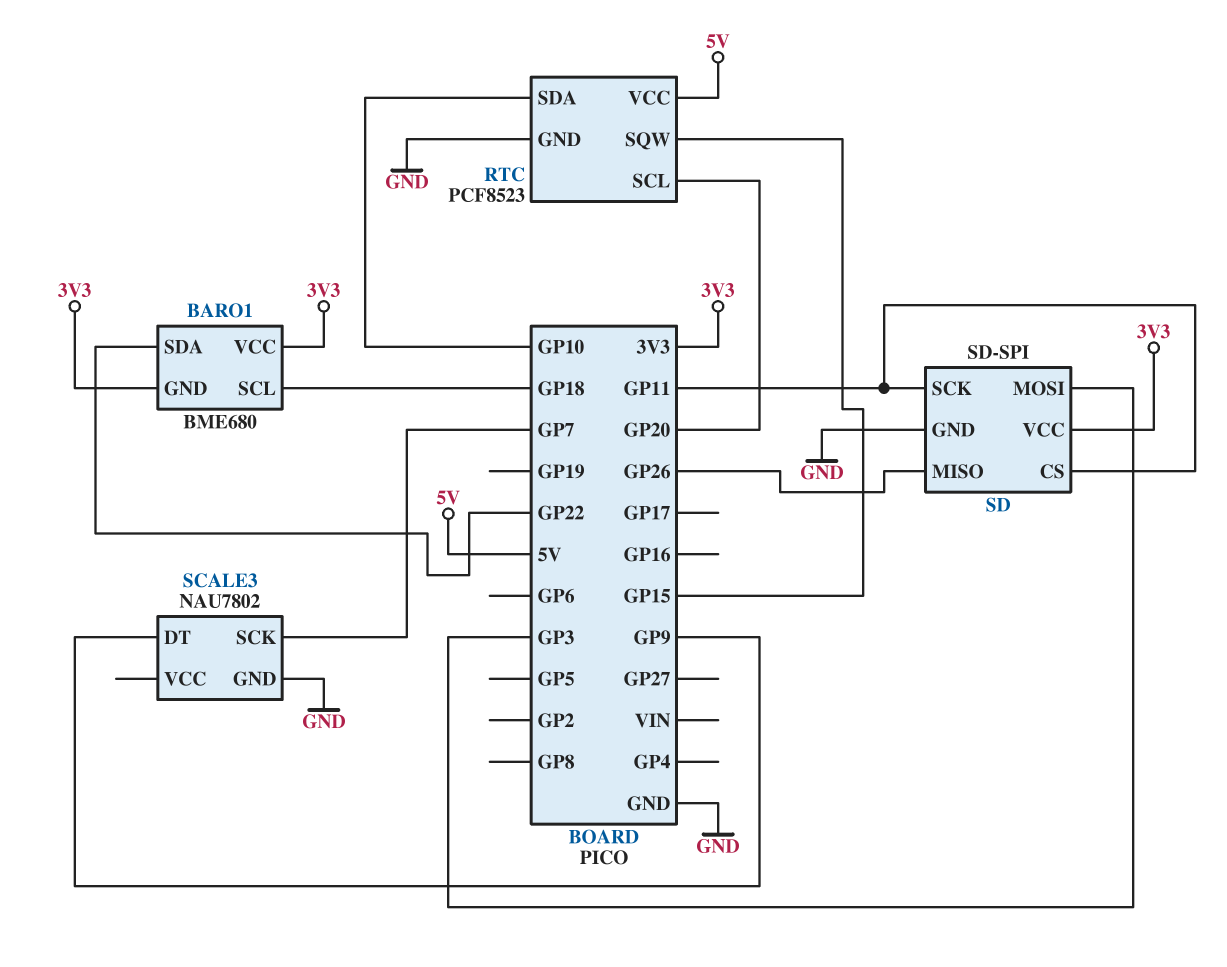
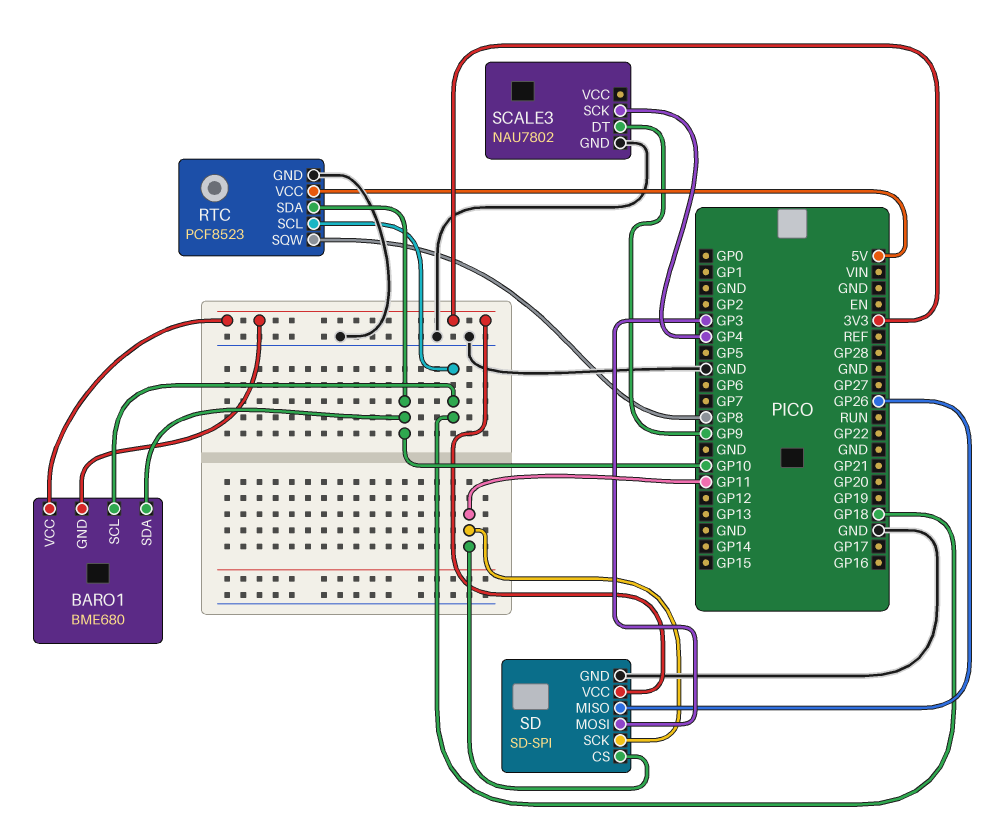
BARO1 pin SDA: GP22 -> GP10
RTC pin SCL: GP20 -> GP18
RTC pin SQW: GP15 -> GP8
SCALE3 pin SCK: GP7 -> GP4

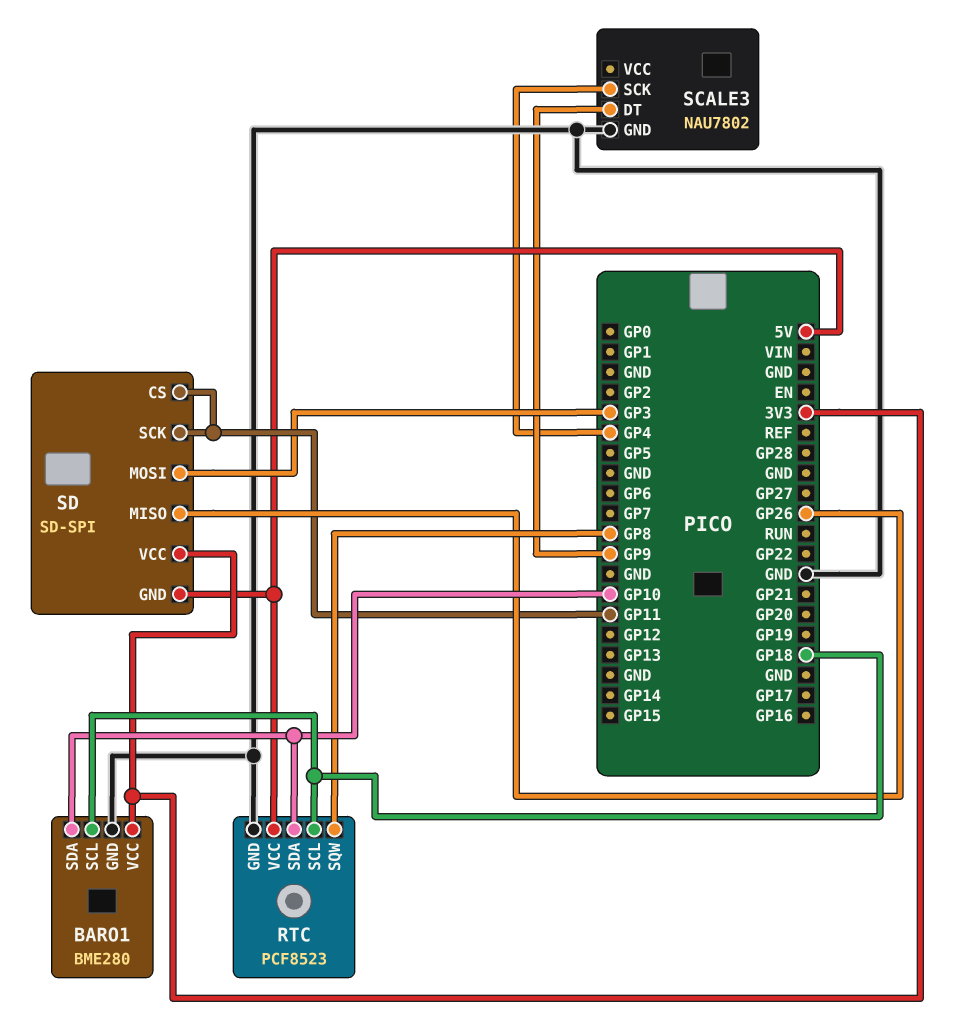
BARO1: BME680 -> BME280
BARO1 pin GND: 3V3 -> GND
SD pin GND: GND -> 5V

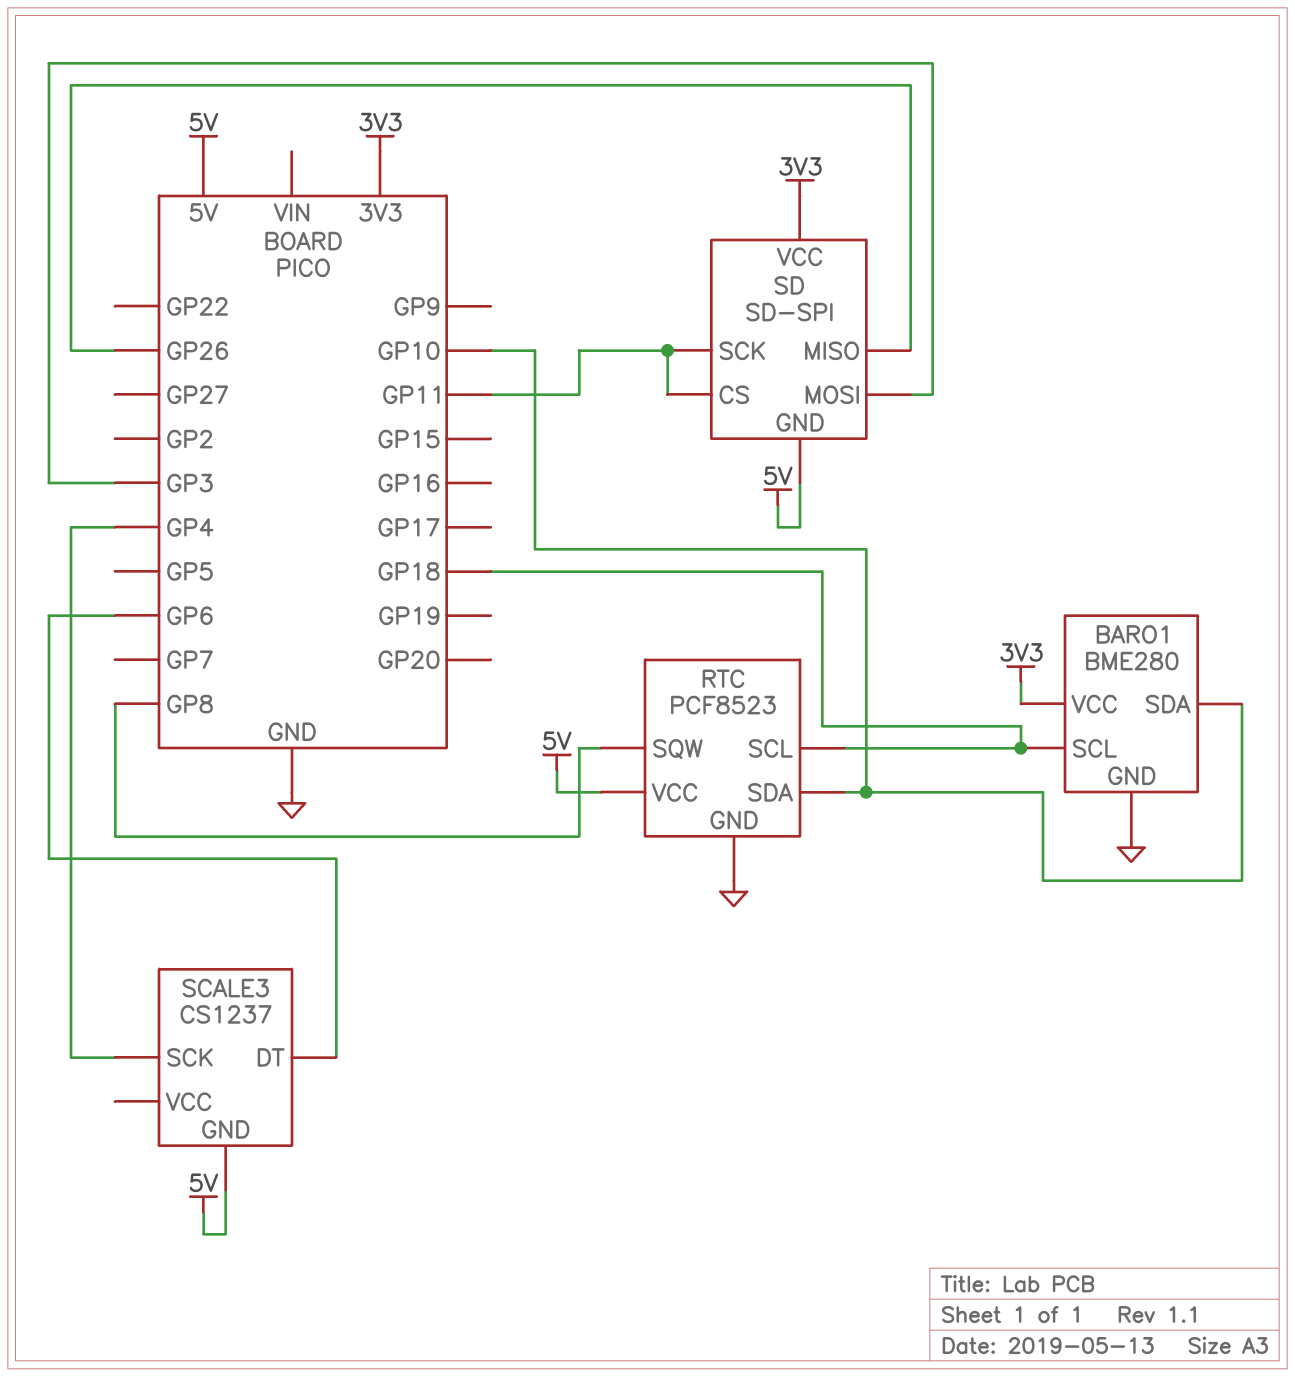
SCALE3: NAU7802 -> CS1237
SCALE3 pin DT: GP9 -> GP6
SCALE3 pin GND: GND -> 5V

